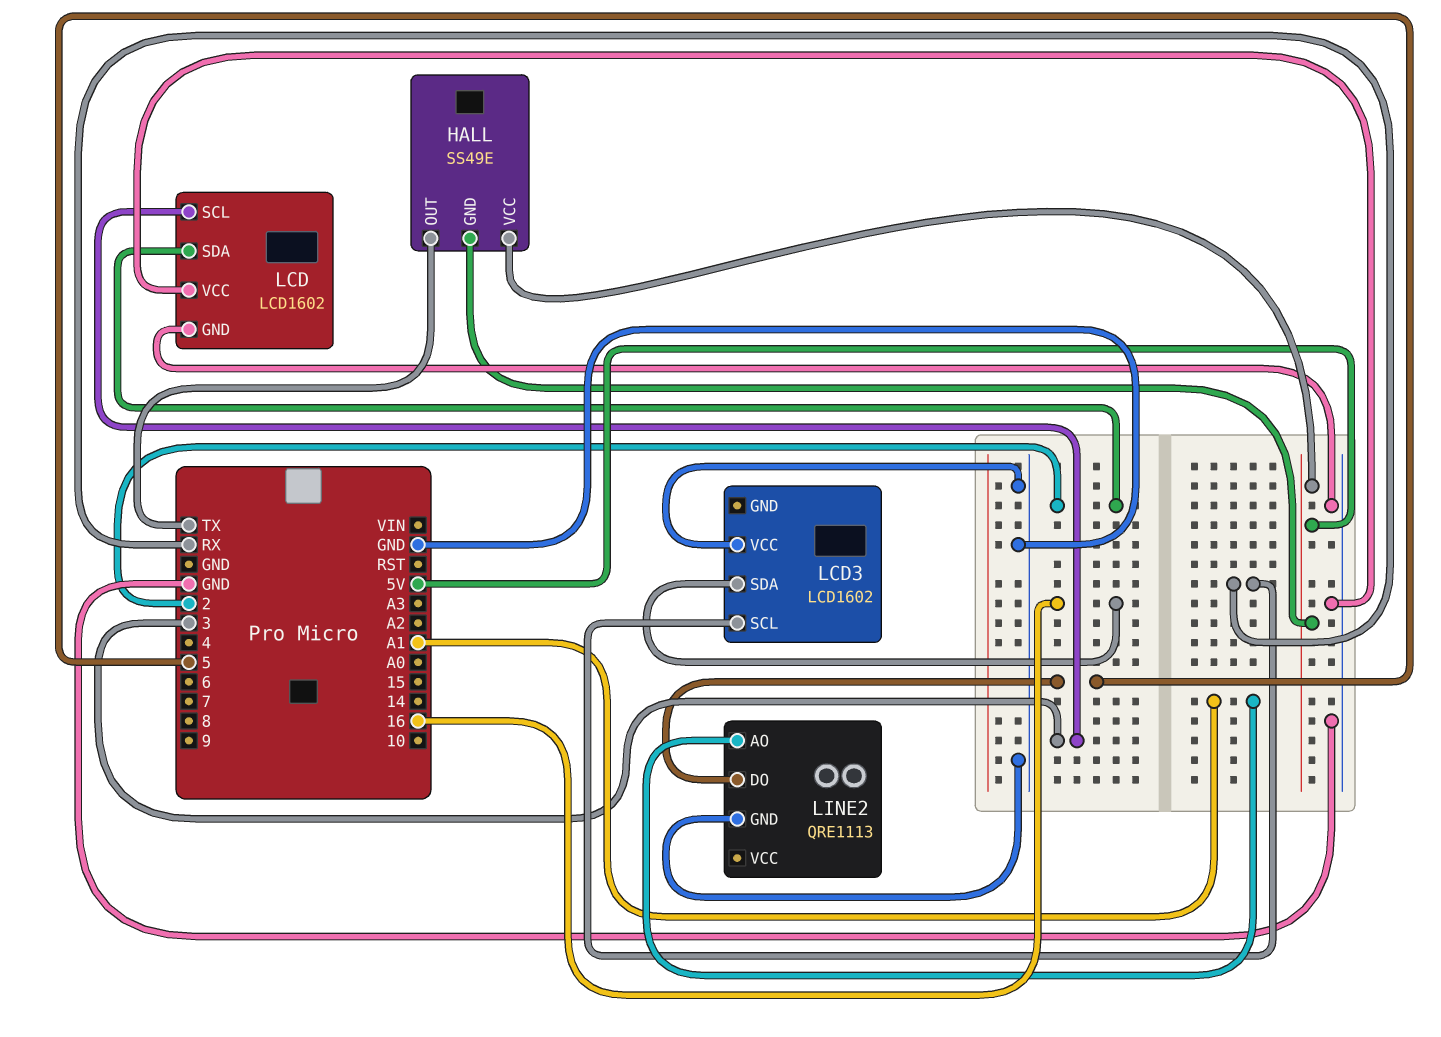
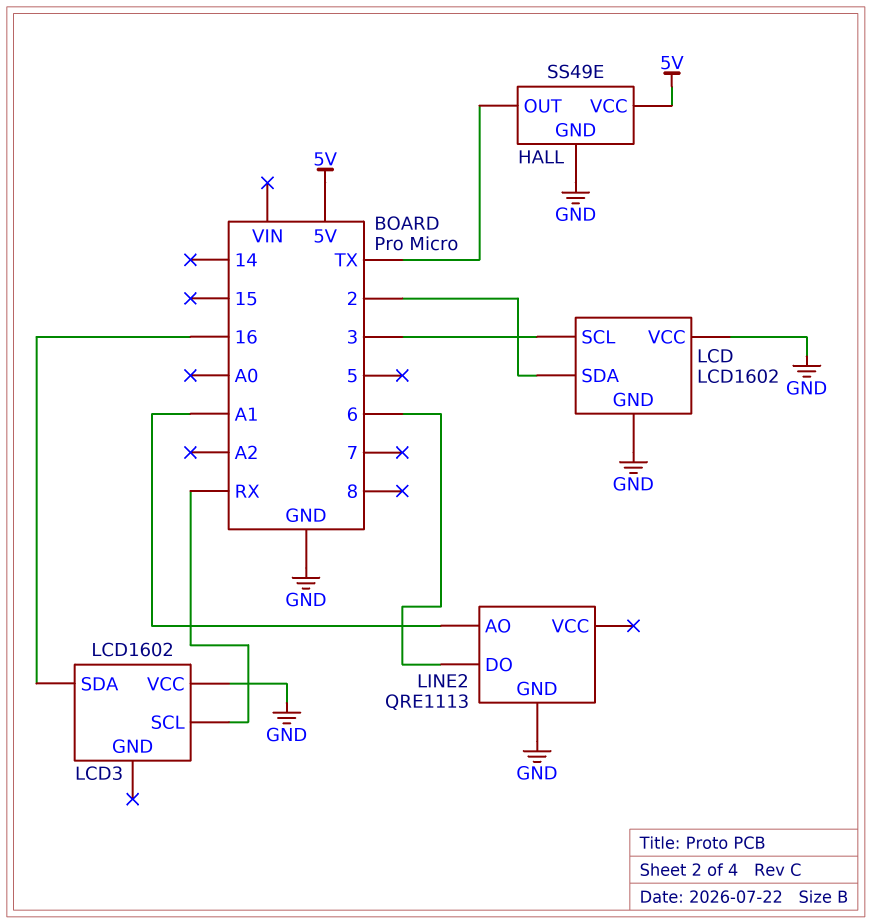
HALL pin GND: 5V -> GND
LINE2 pin DO: 5 -> 6

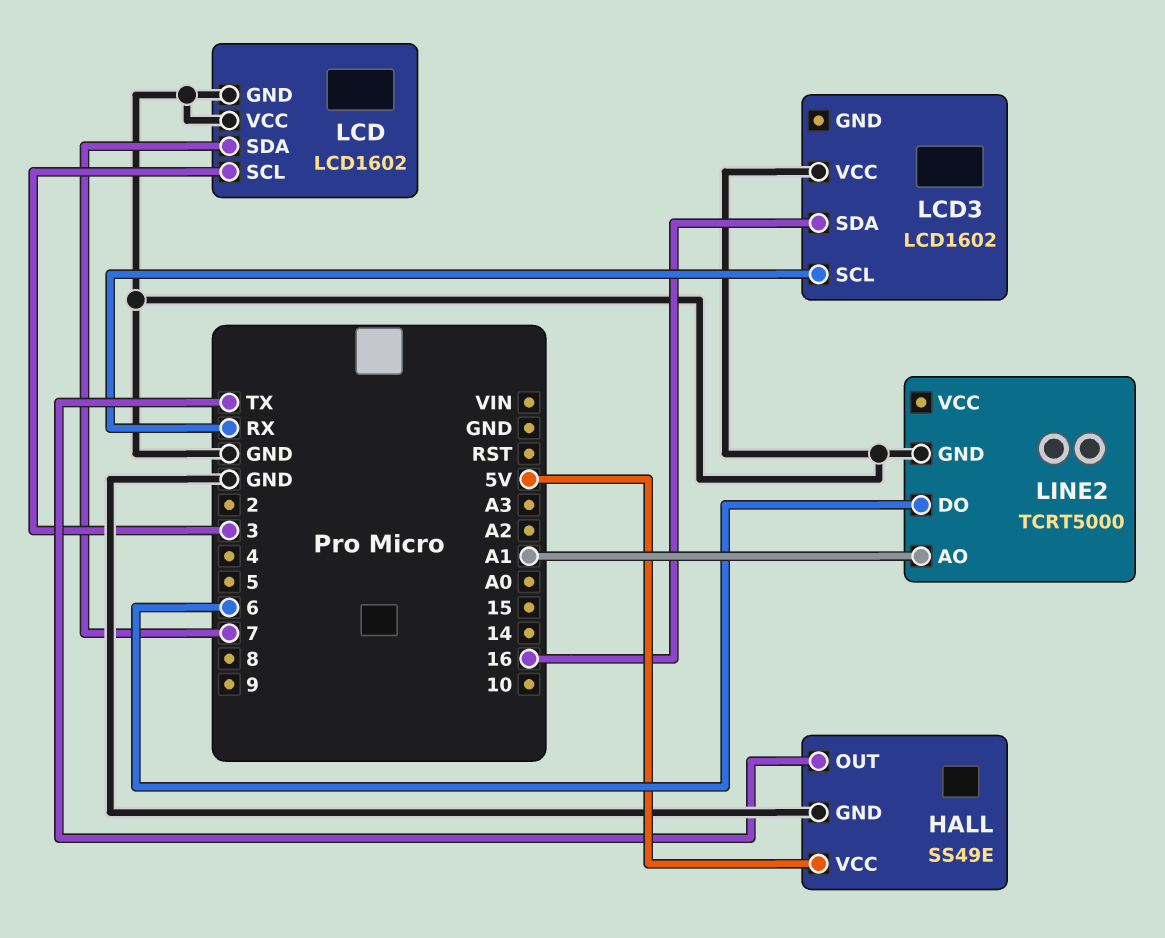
LCD pin SDA: 2 -> 7
LINE2: QRE1113 -> TCRT5000

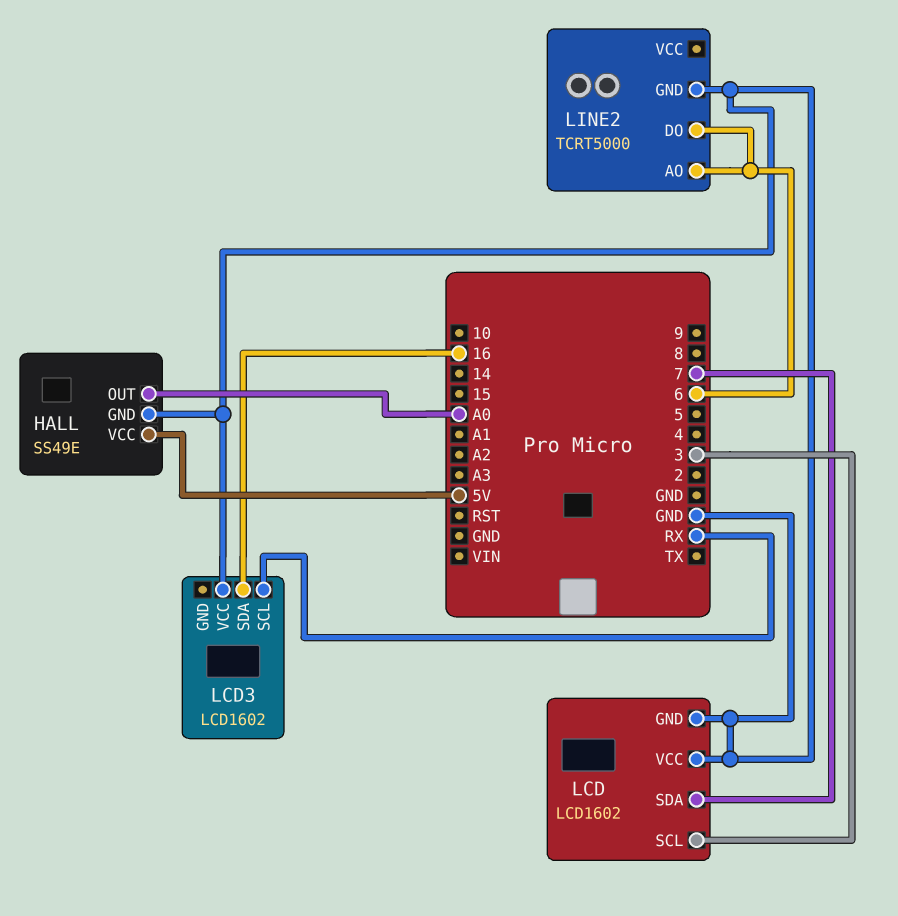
HALL pin OUT: TX -> A0
LINE2 pin AO: A1 -> 6

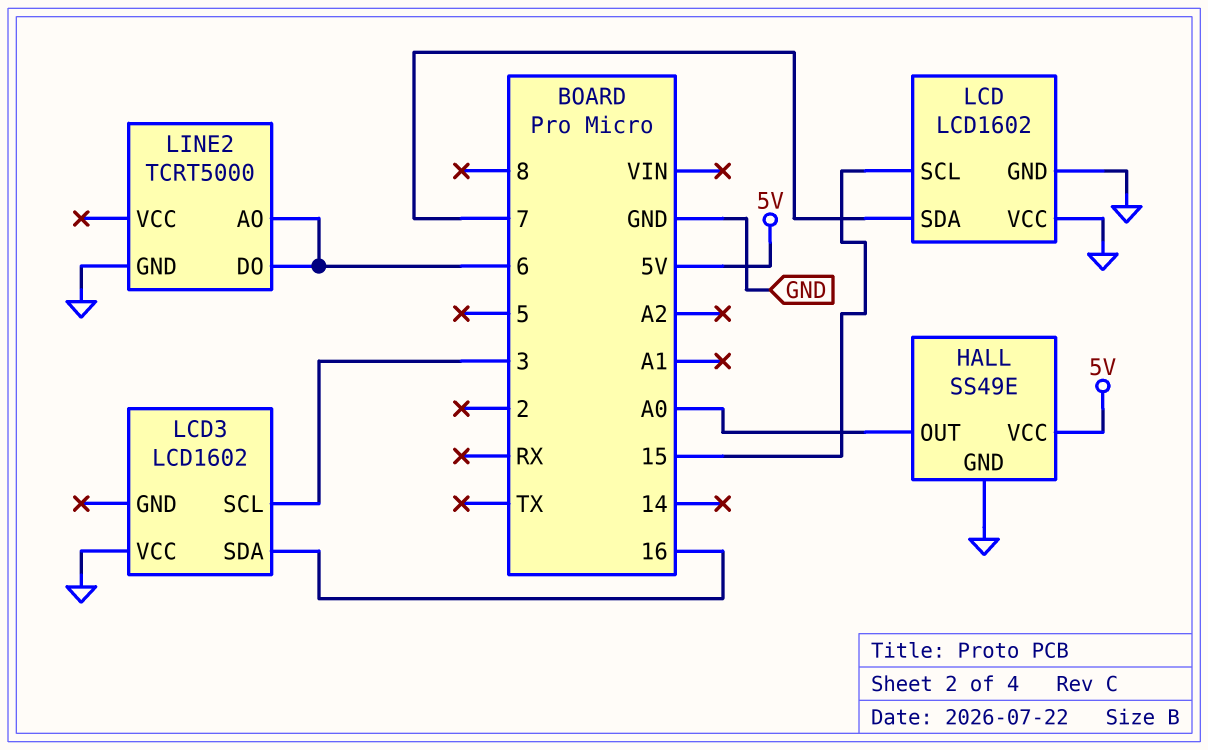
LCD pin SCL: 3 -> 15
LCD3 pin SCL: RX -> 3

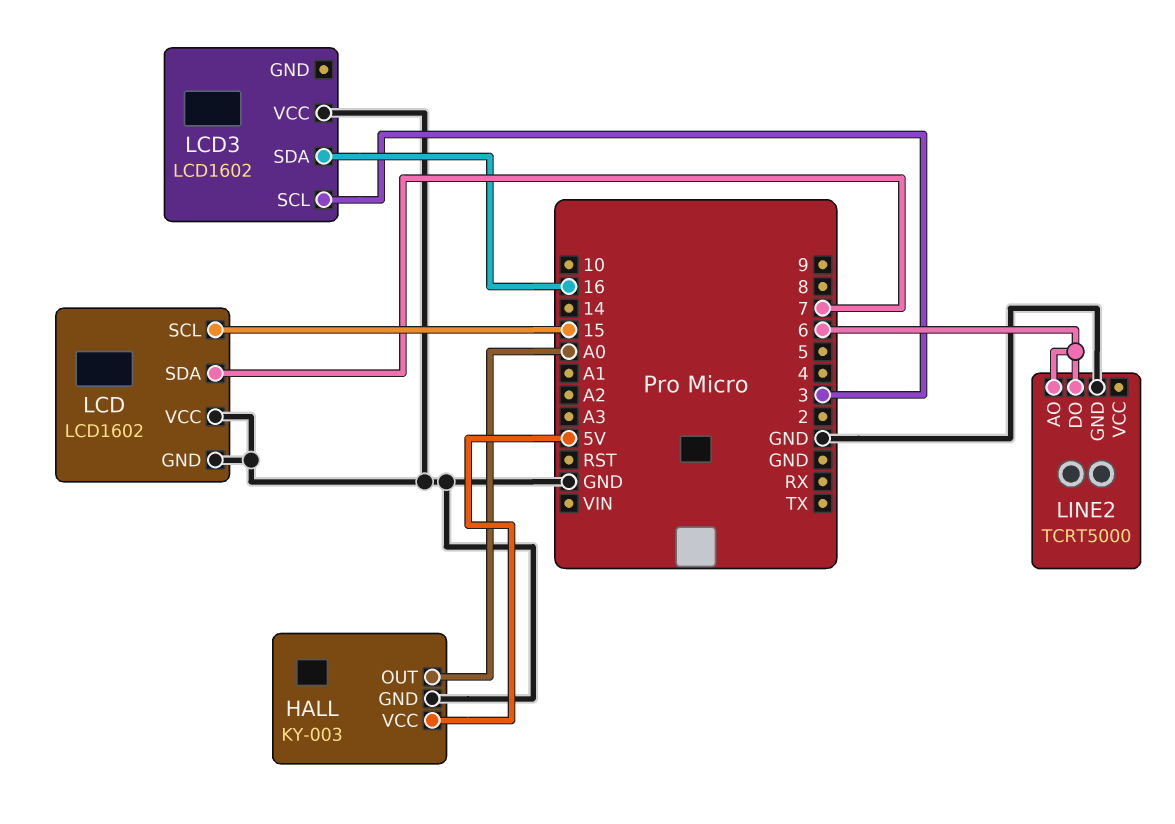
HALL: SS49E -> KY-003

